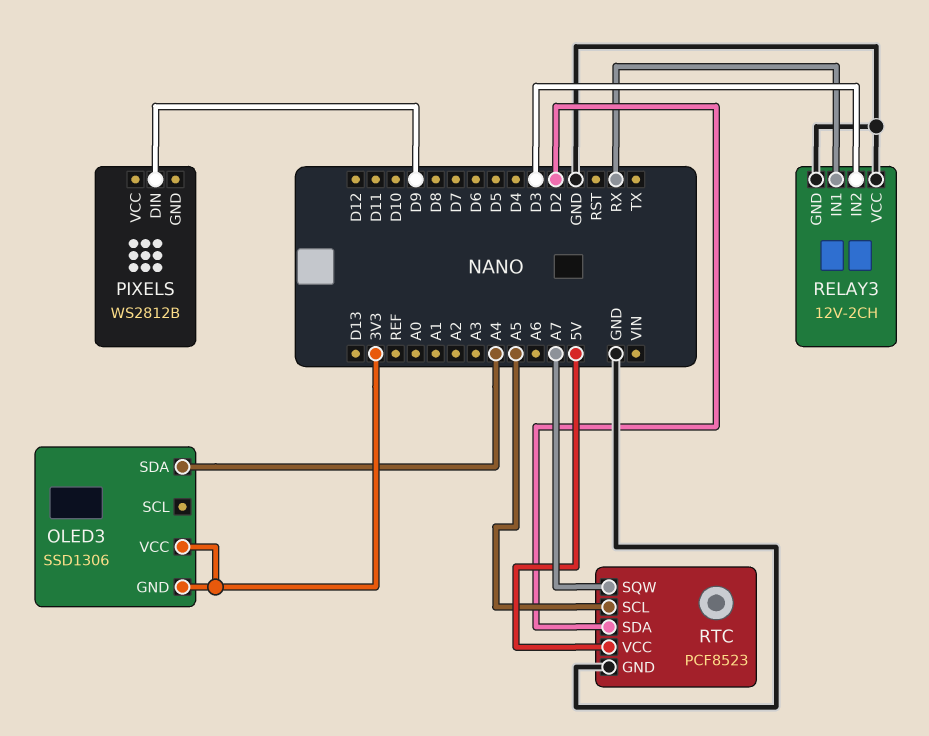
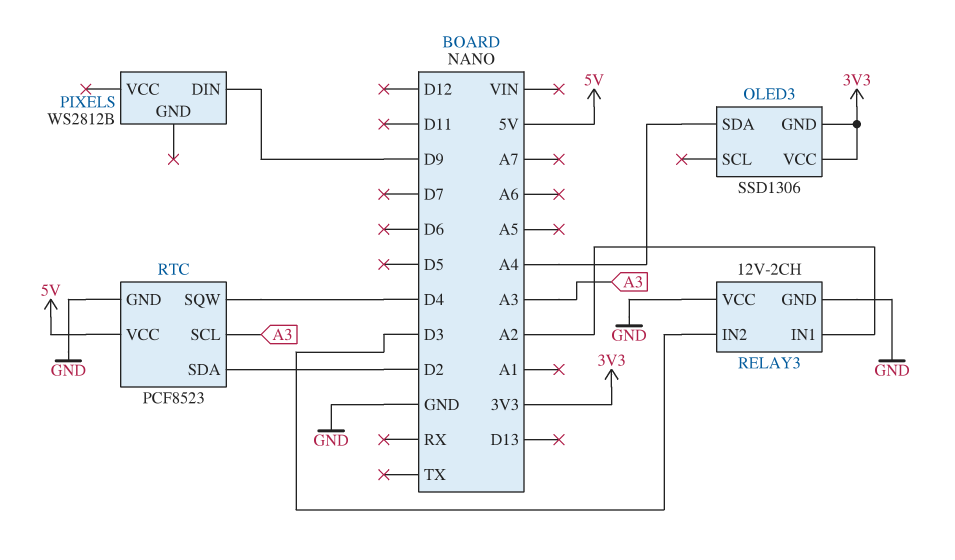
RELAY3 pin IN1: RX -> A2
RTC pin SCL: A5 -> A3
RTC pin SQW: A7 -> D4

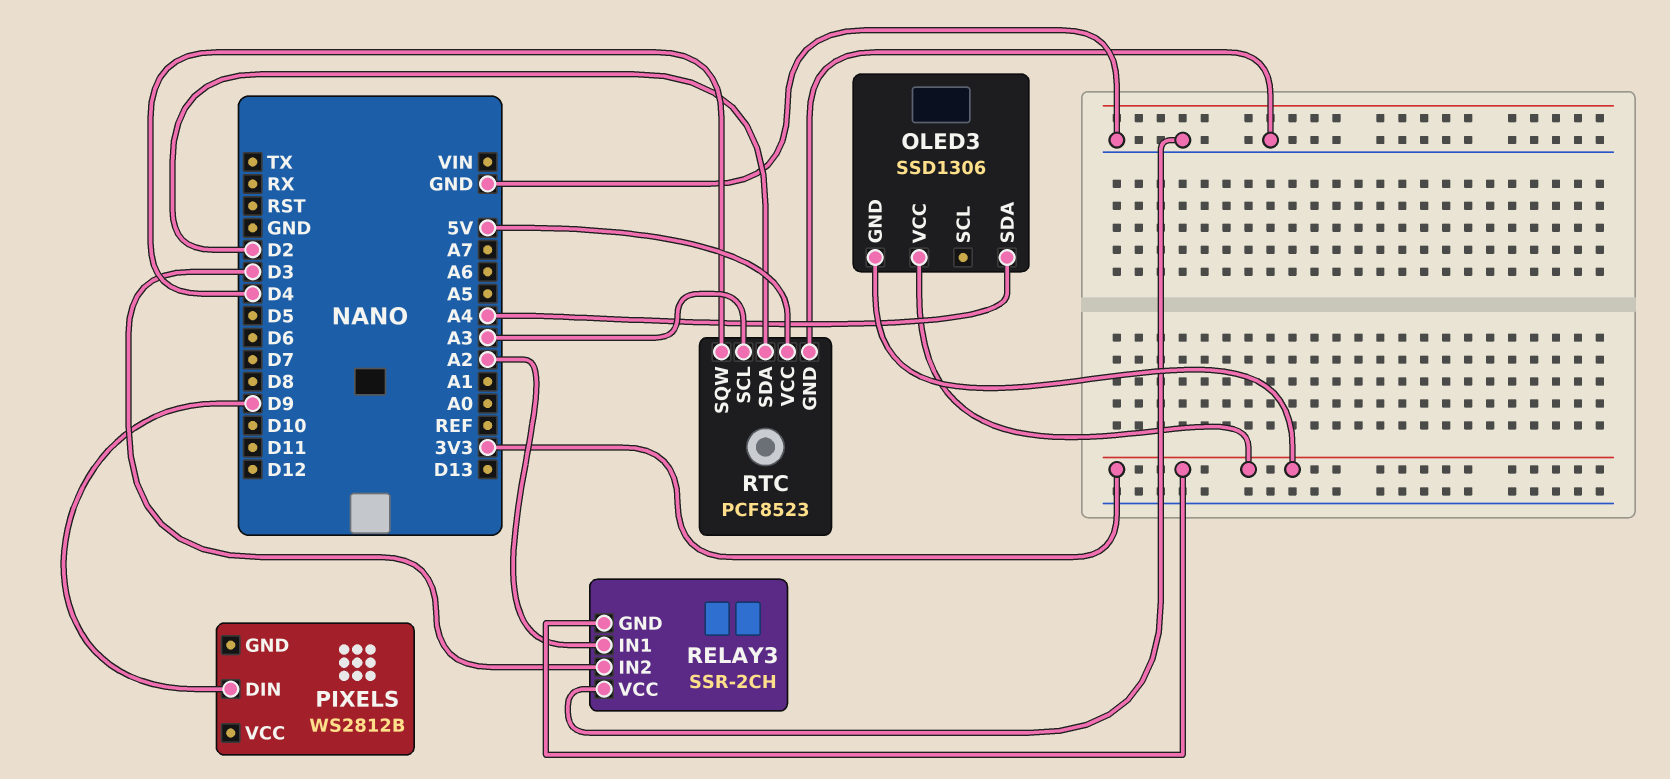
RELAY3: 12V-2CH -> SSR-2CH
RELAY3 pin GND: GND -> 3V3

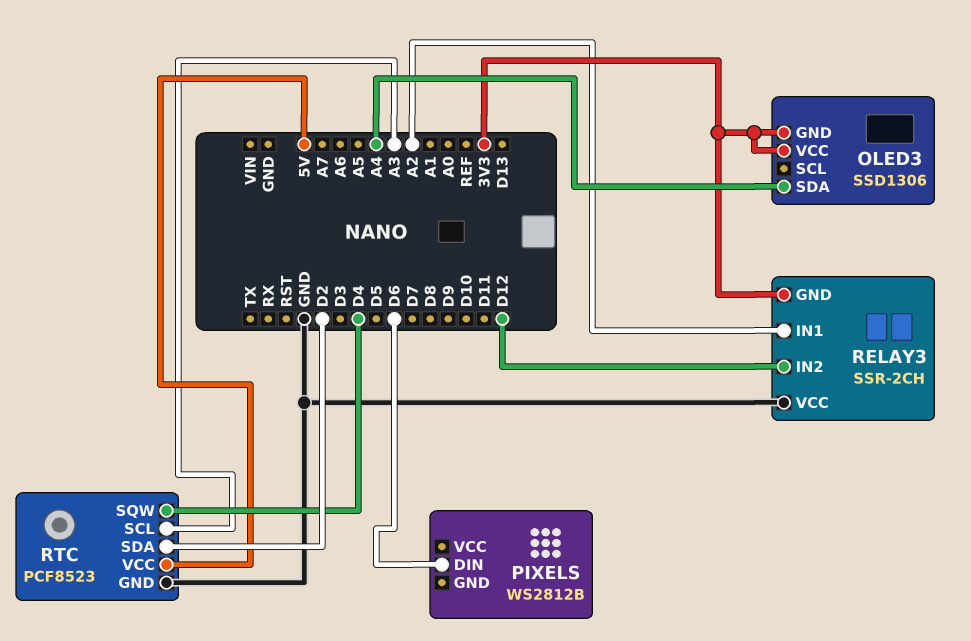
PIXELS pin DIN: D9 -> D6
RELAY3 pin IN2: D3 -> D12

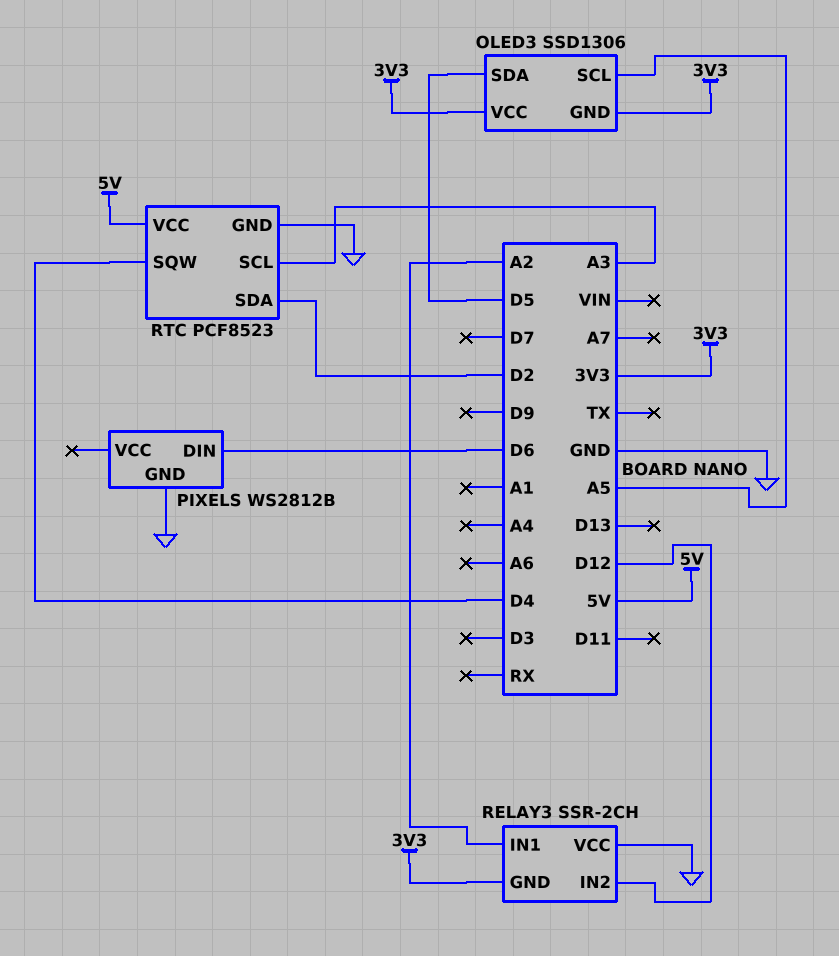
OLED3 pin SCL: none -> A5
OLED3 pin SDA: A4 -> D5
PIXELS pin GND: none -> GND

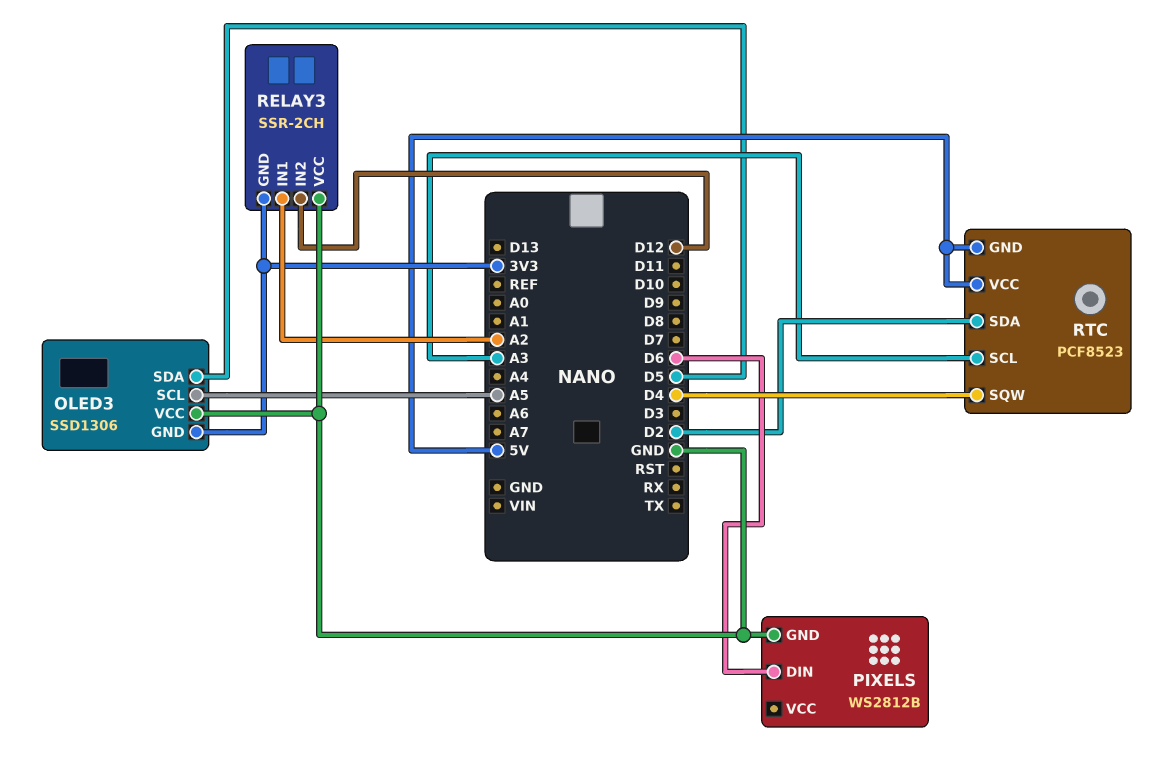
OLED3 pin VCC: 3V3 -> GND
RTC pin GND: GND -> 5V

